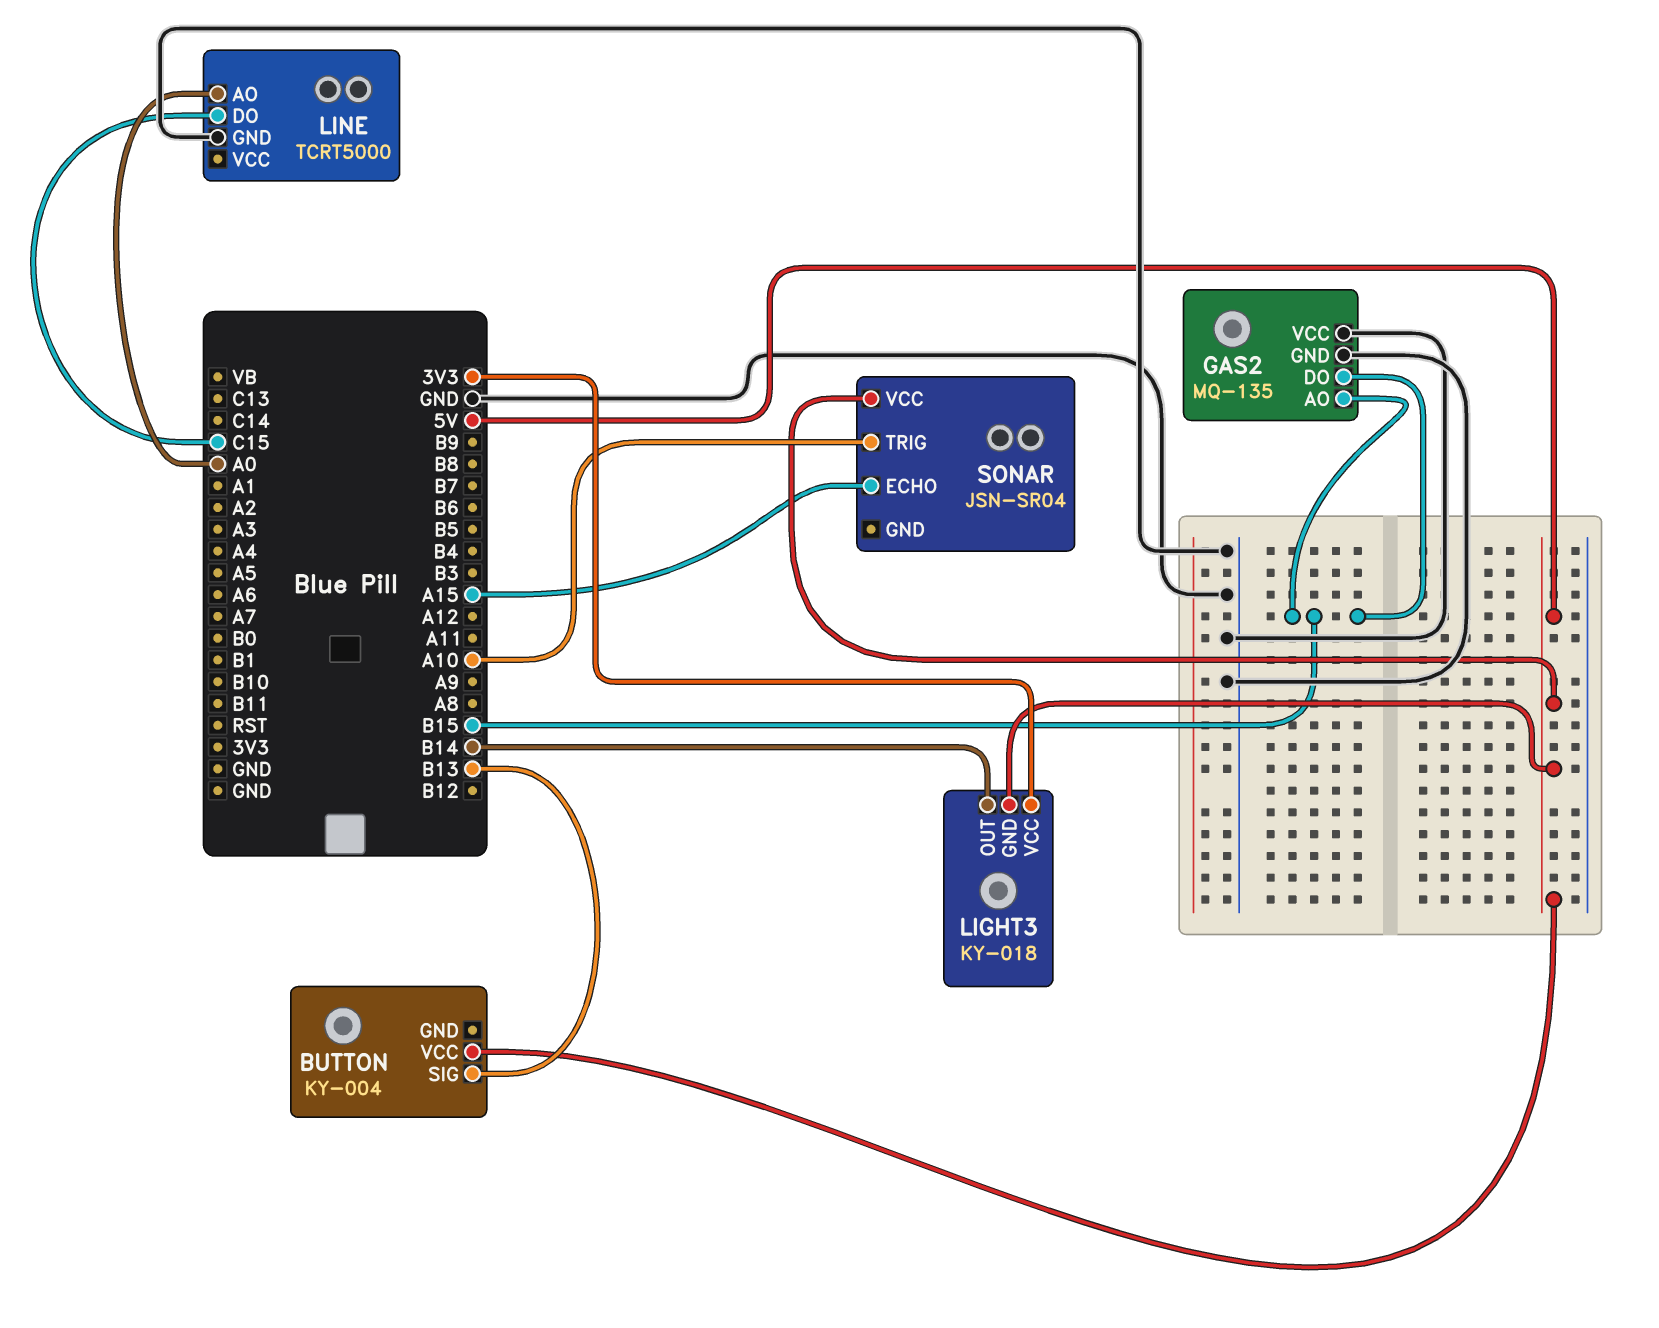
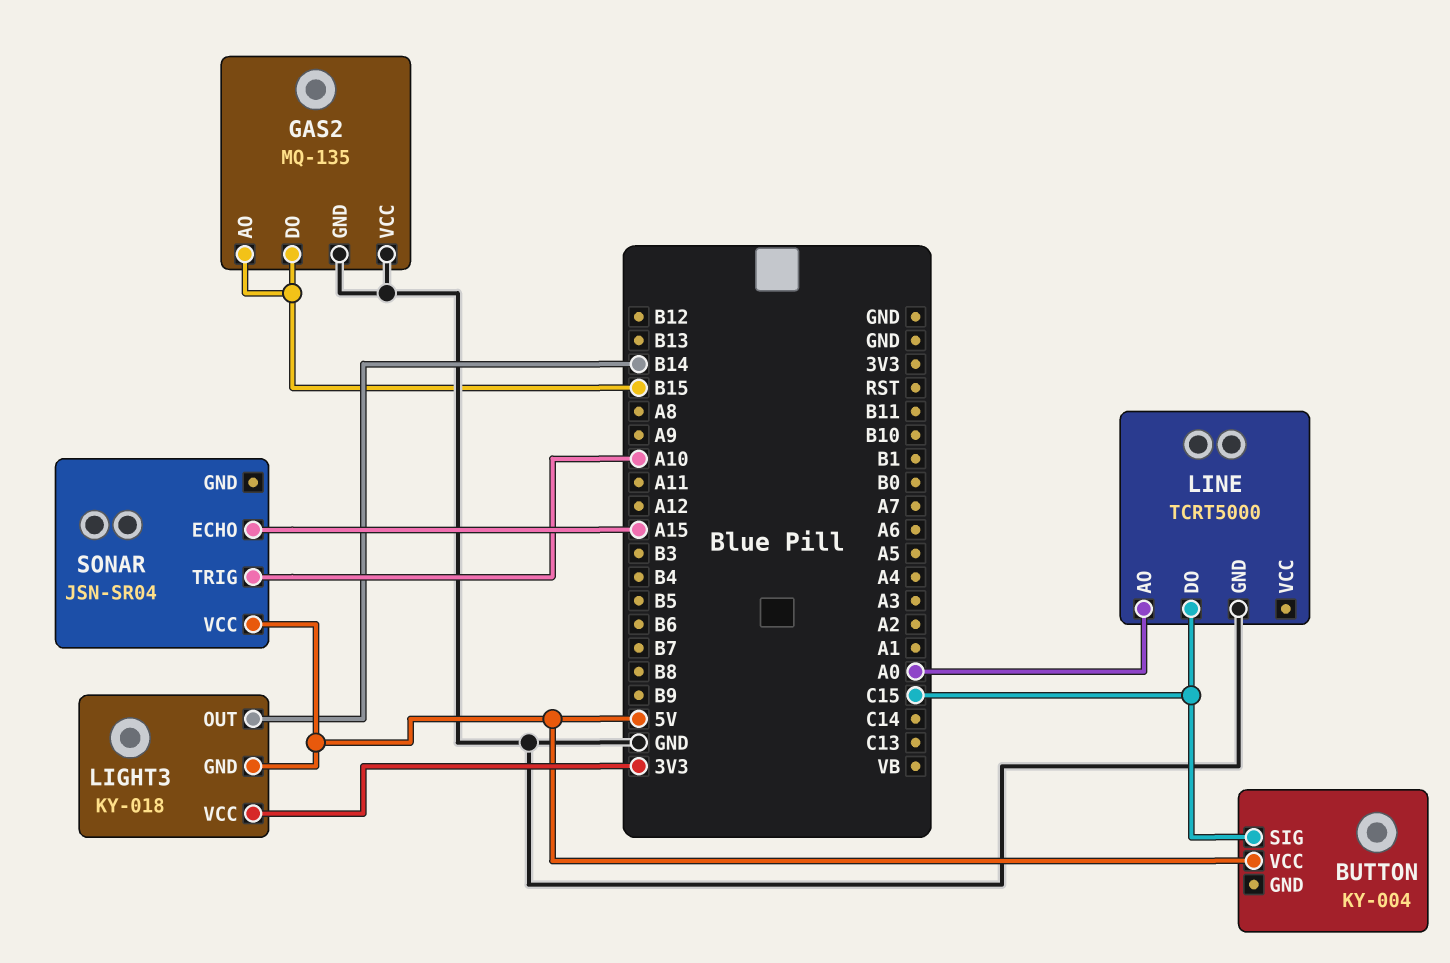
BUTTON pin SIG: B13 -> C15

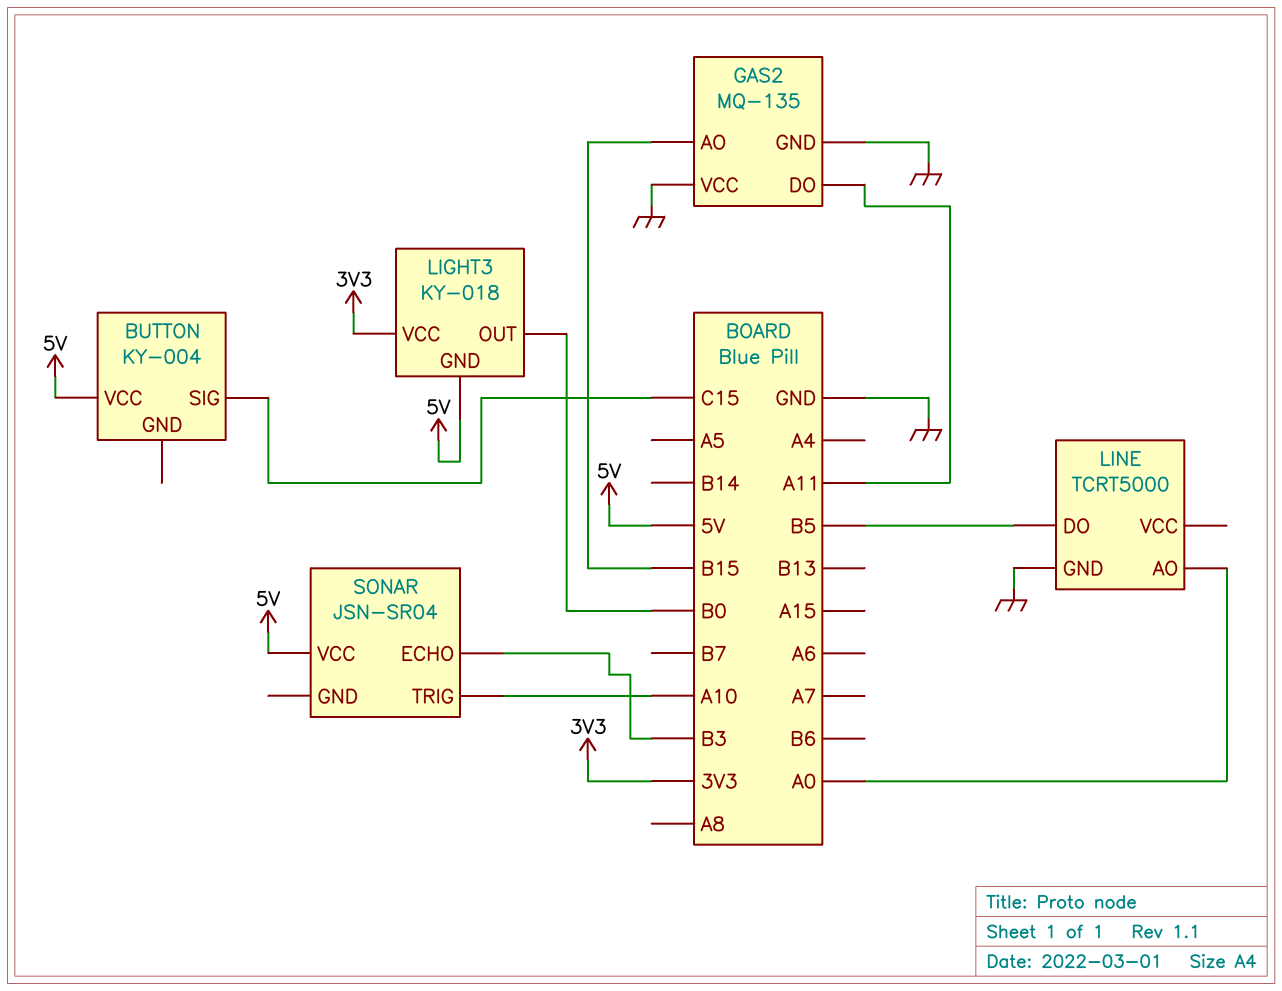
GAS2 pin DO: B15 -> A11
LIGHT3 pin OUT: B14 -> B0
LINE pin DO: C15 -> B5
SONAR pin ECHO: A15 -> B3

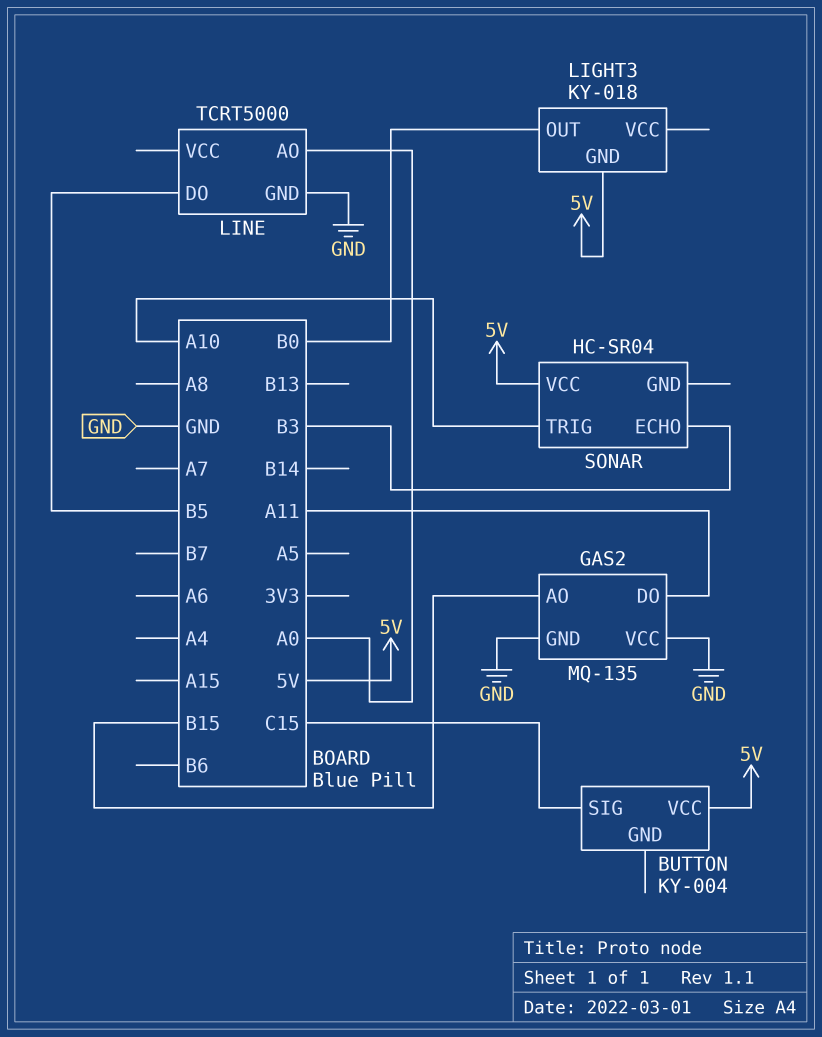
LIGHT3 pin VCC: 3V3 -> none
SONAR: JSN-SR04 -> HC-SR04

